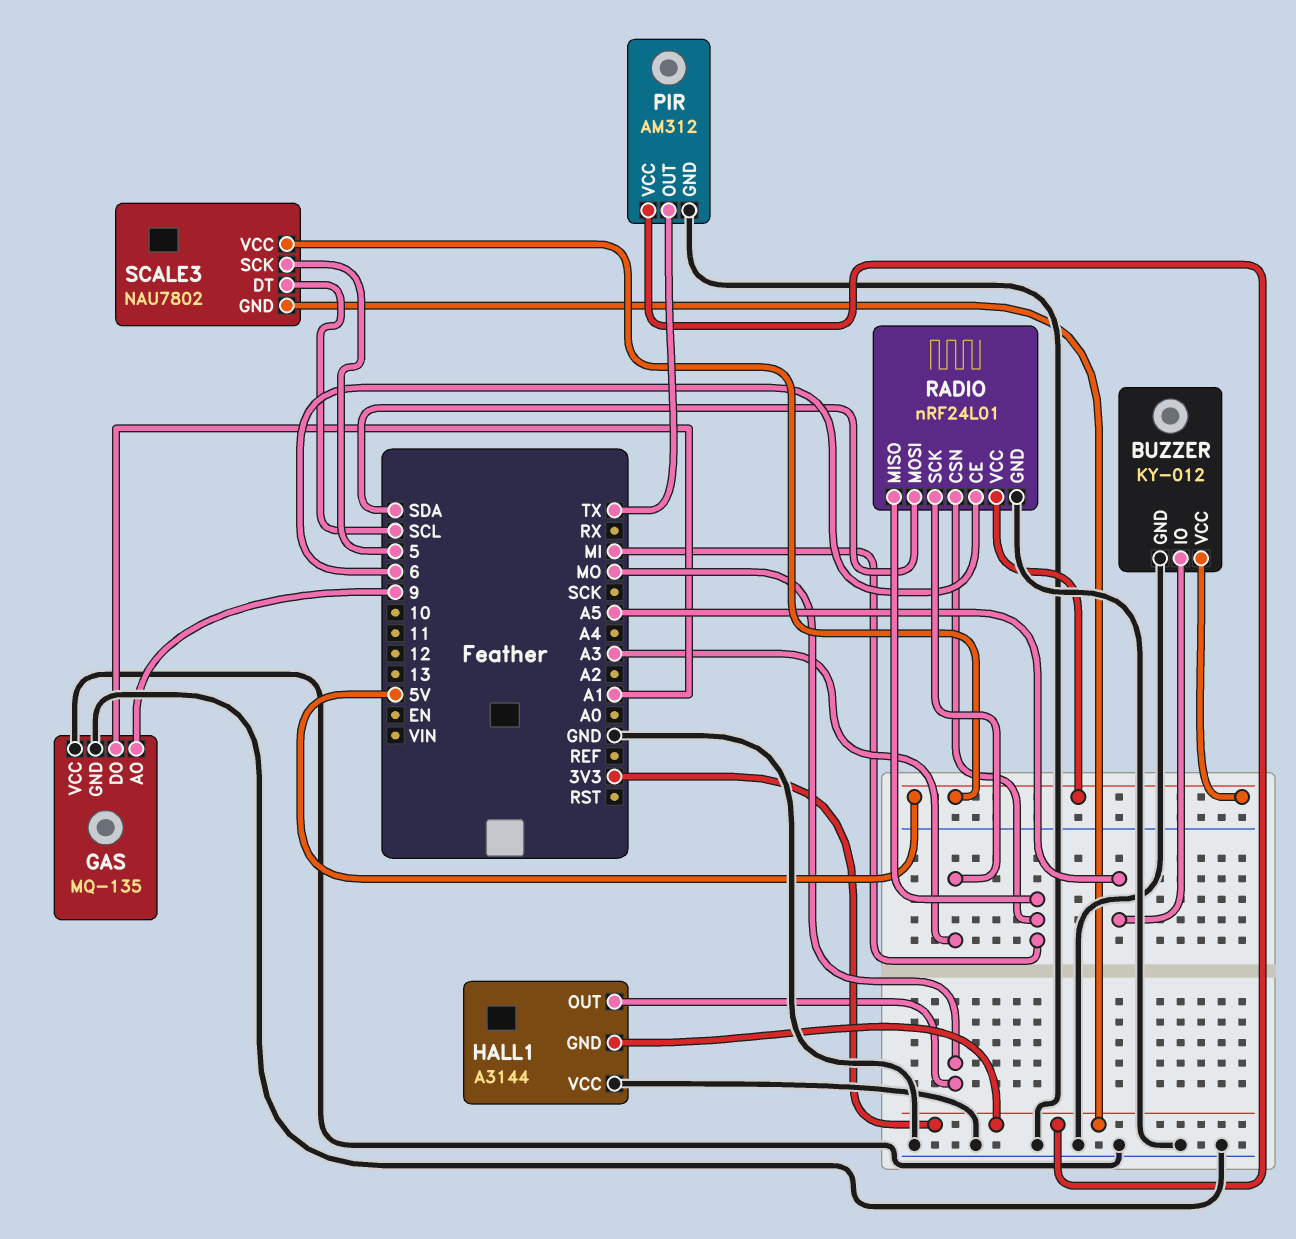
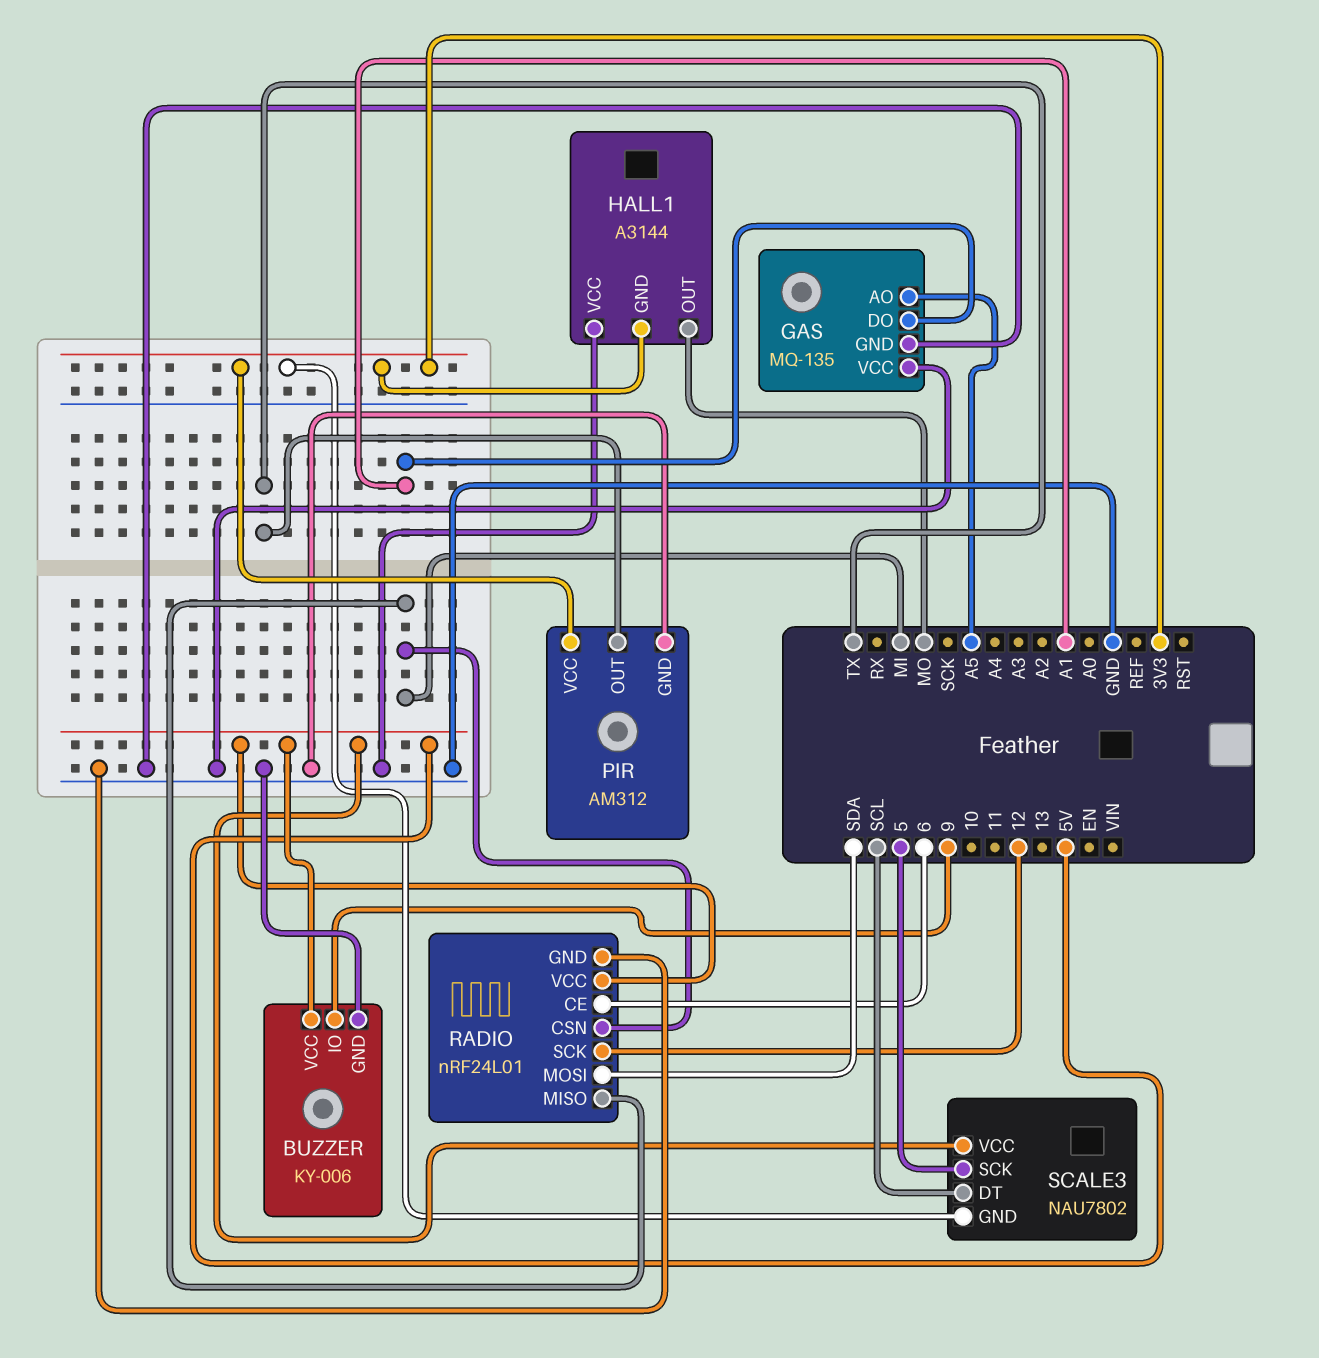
BUZZER: KY-012 -> KY-006
BUZZER pin IO: A5 -> 9
GAS pin AO: 9 -> A5
RADIO pin SCK: A3 -> 12

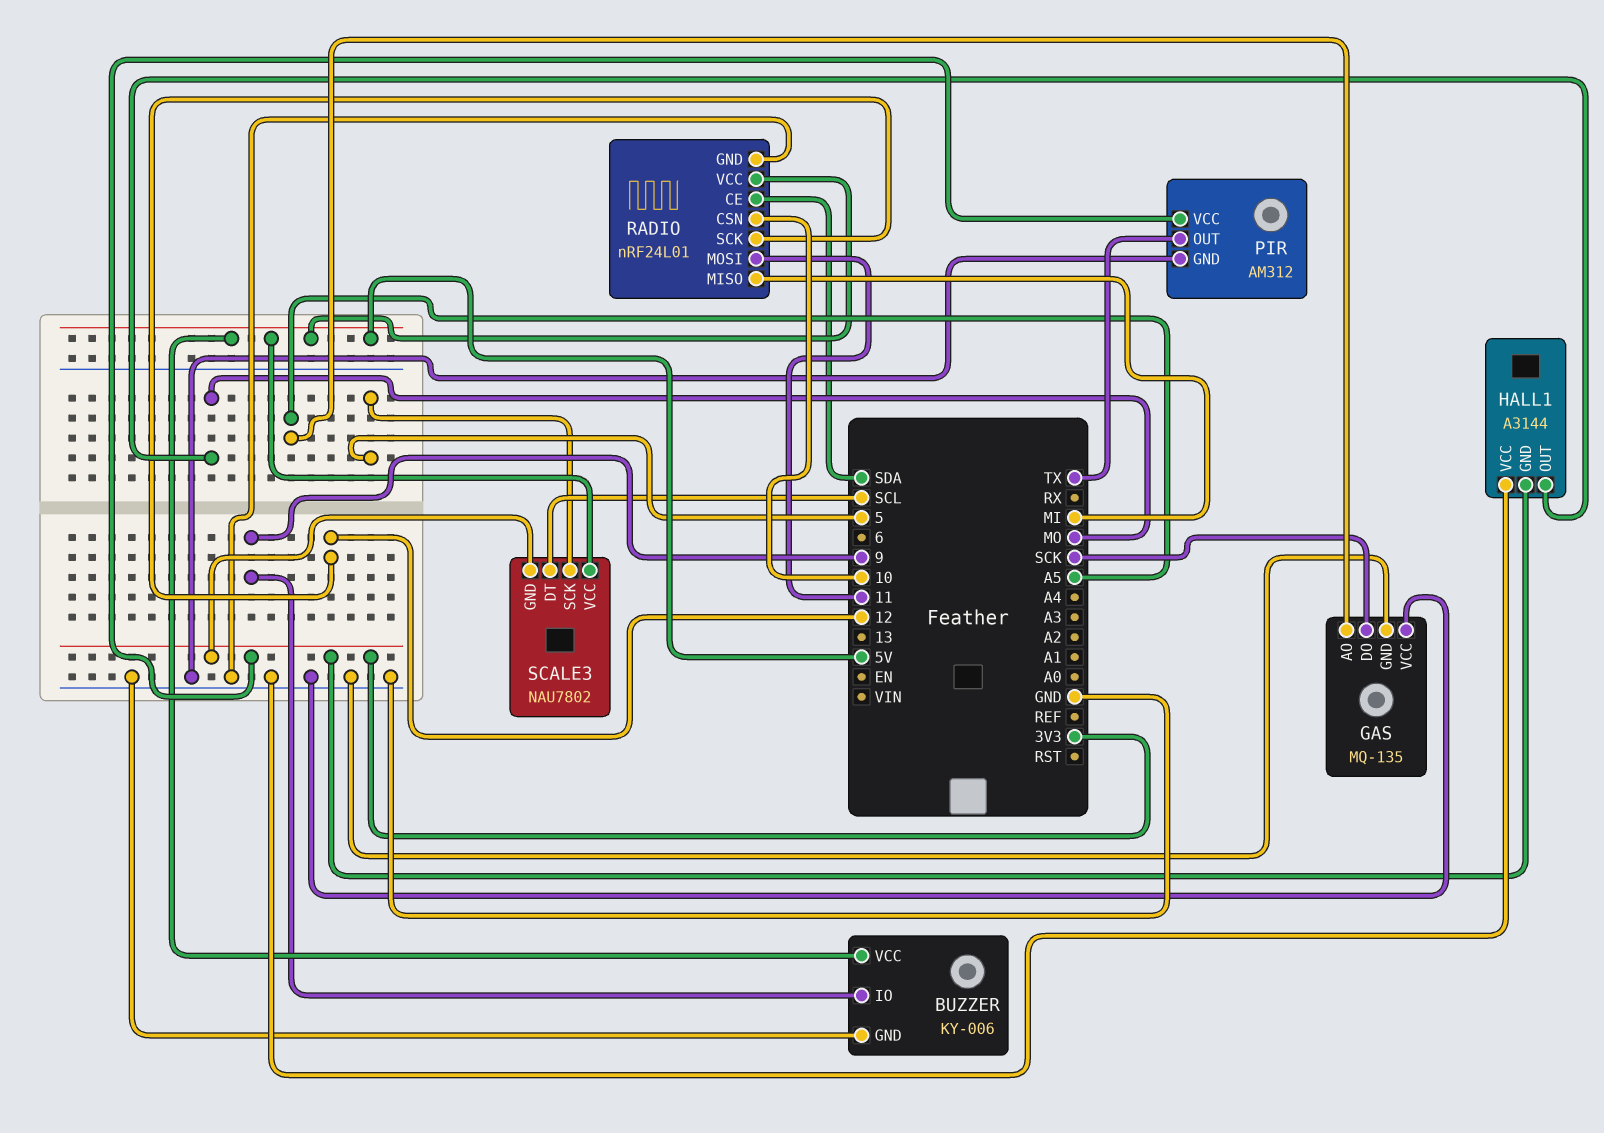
GAS pin DO: A1 -> SCK
RADIO pin CE: 6 -> SDA
RADIO pin CSN: MI -> 10
RADIO pin MOSI: SDA -> 11

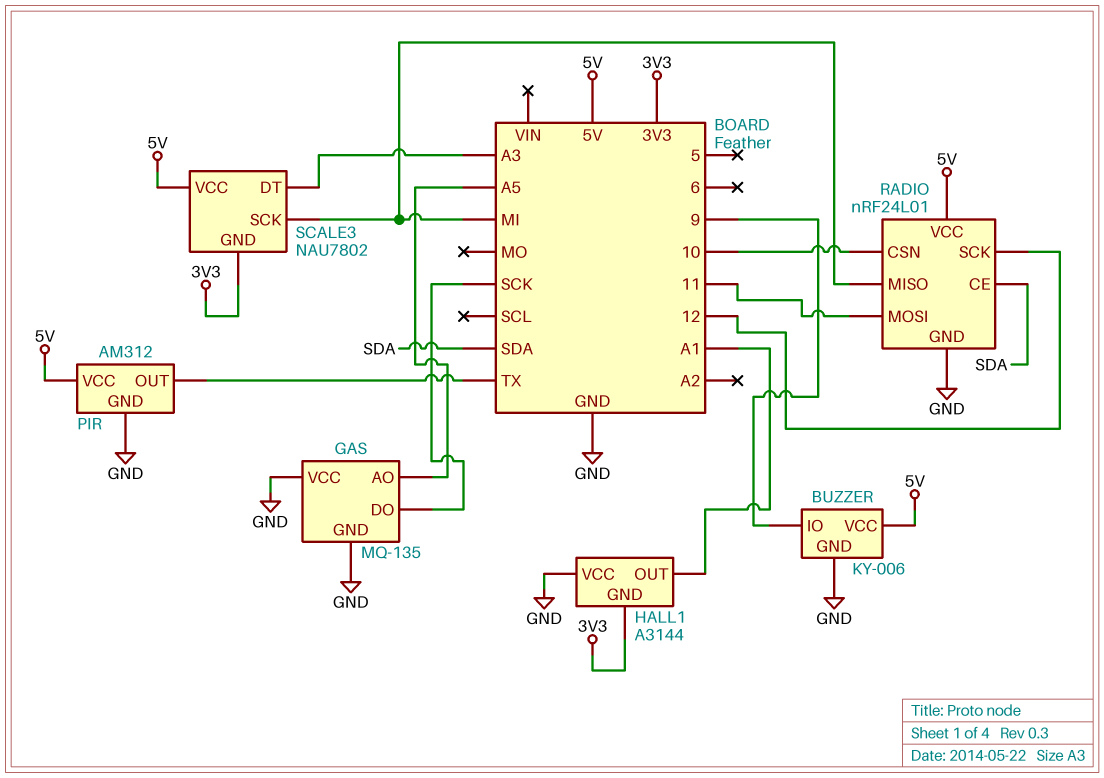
HALL1 pin OUT: MO -> A1
PIR pin VCC: 3V3 -> 5V
SCALE3 pin DT: SCL -> A3
SCALE3 pin SCK: 5 -> MI

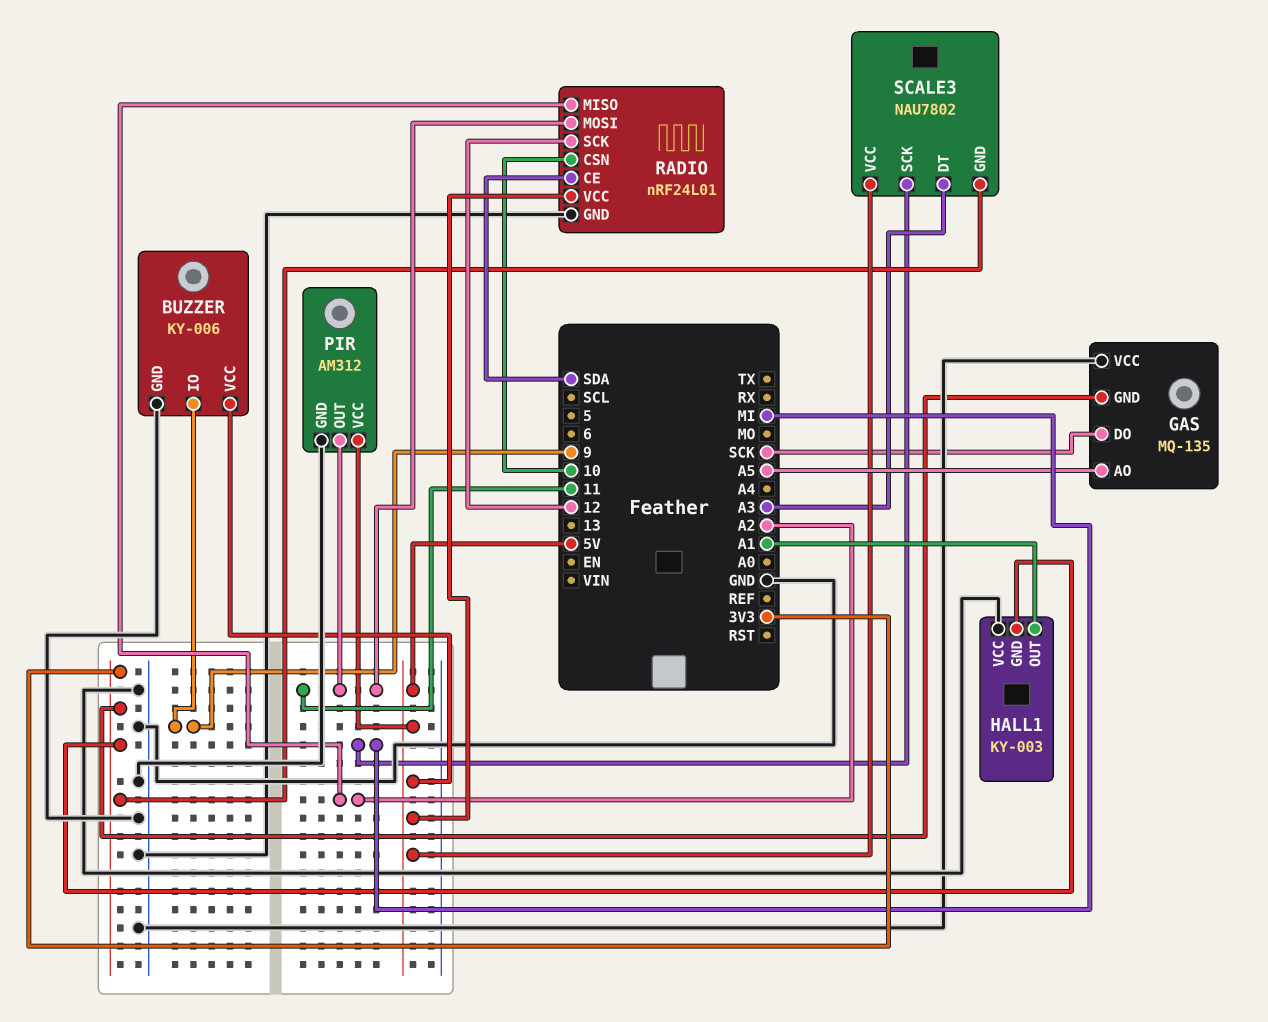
GAS pin GND: GND -> 3V3
HALL1: A3144 -> KY-003
PIR pin OUT: TX -> 11
RADIO pin MISO: MI -> A2

